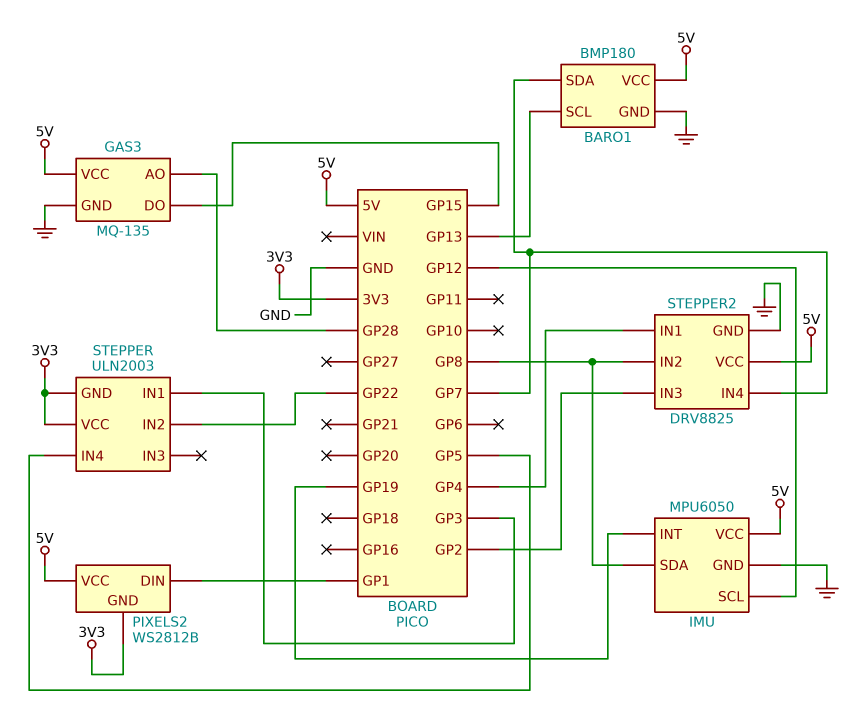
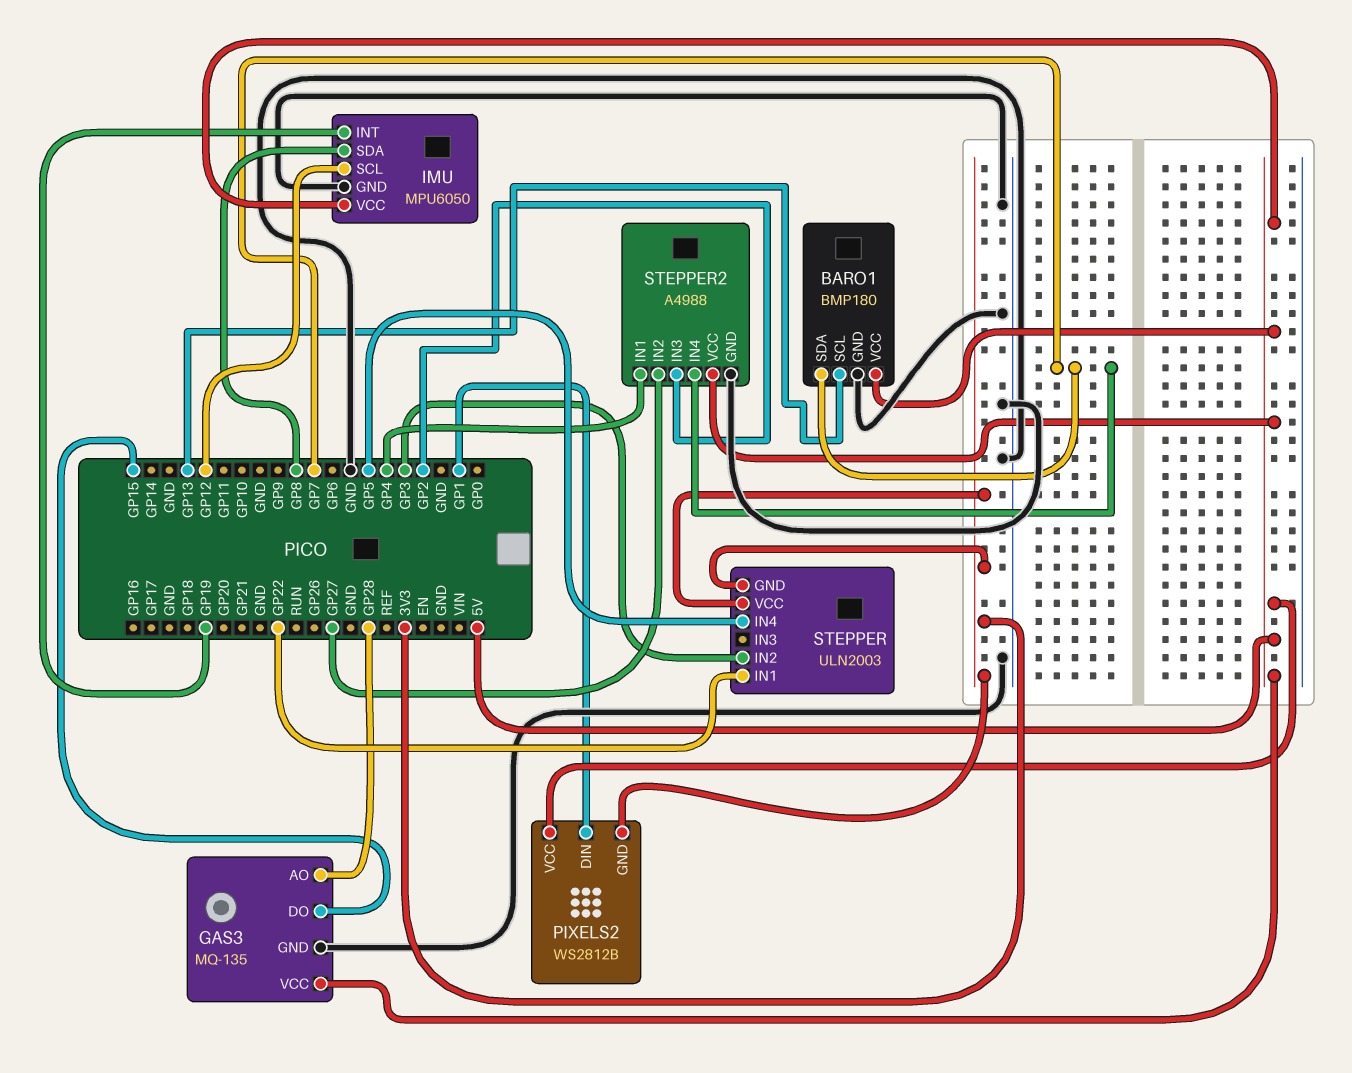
STEPPER pin IN1: GP3 -> GP22
STEPPER pin IN2: GP22 -> GP3
STEPPER2: DRV8825 -> A4988
STEPPER2 pin IN2: GP8 -> GP27

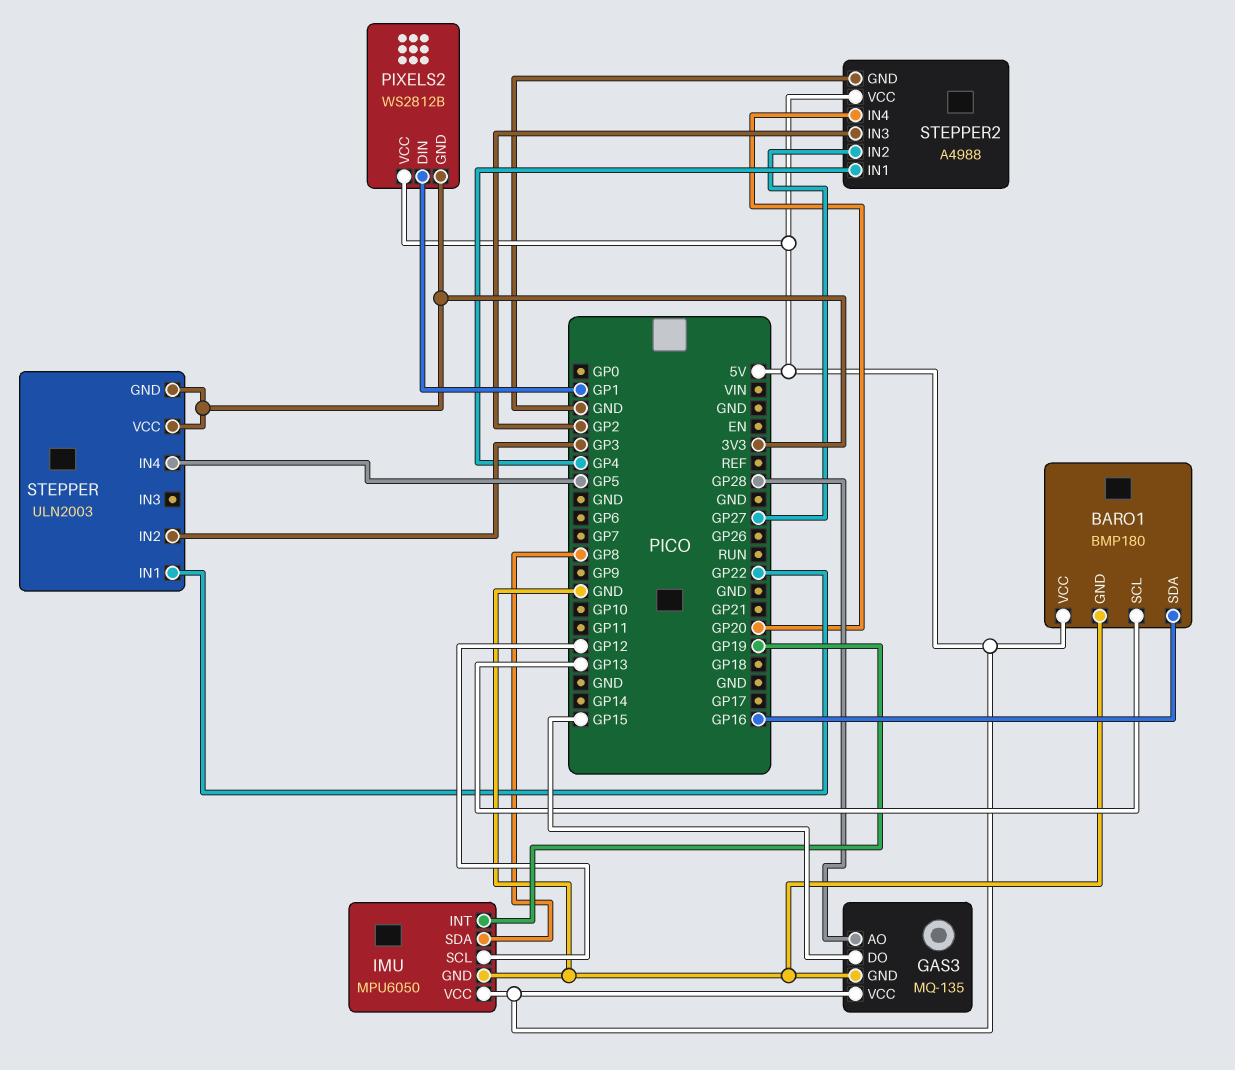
BARO1 pin SDA: GP7 -> GP16
STEPPER2 pin IN4: GP7 -> GP20

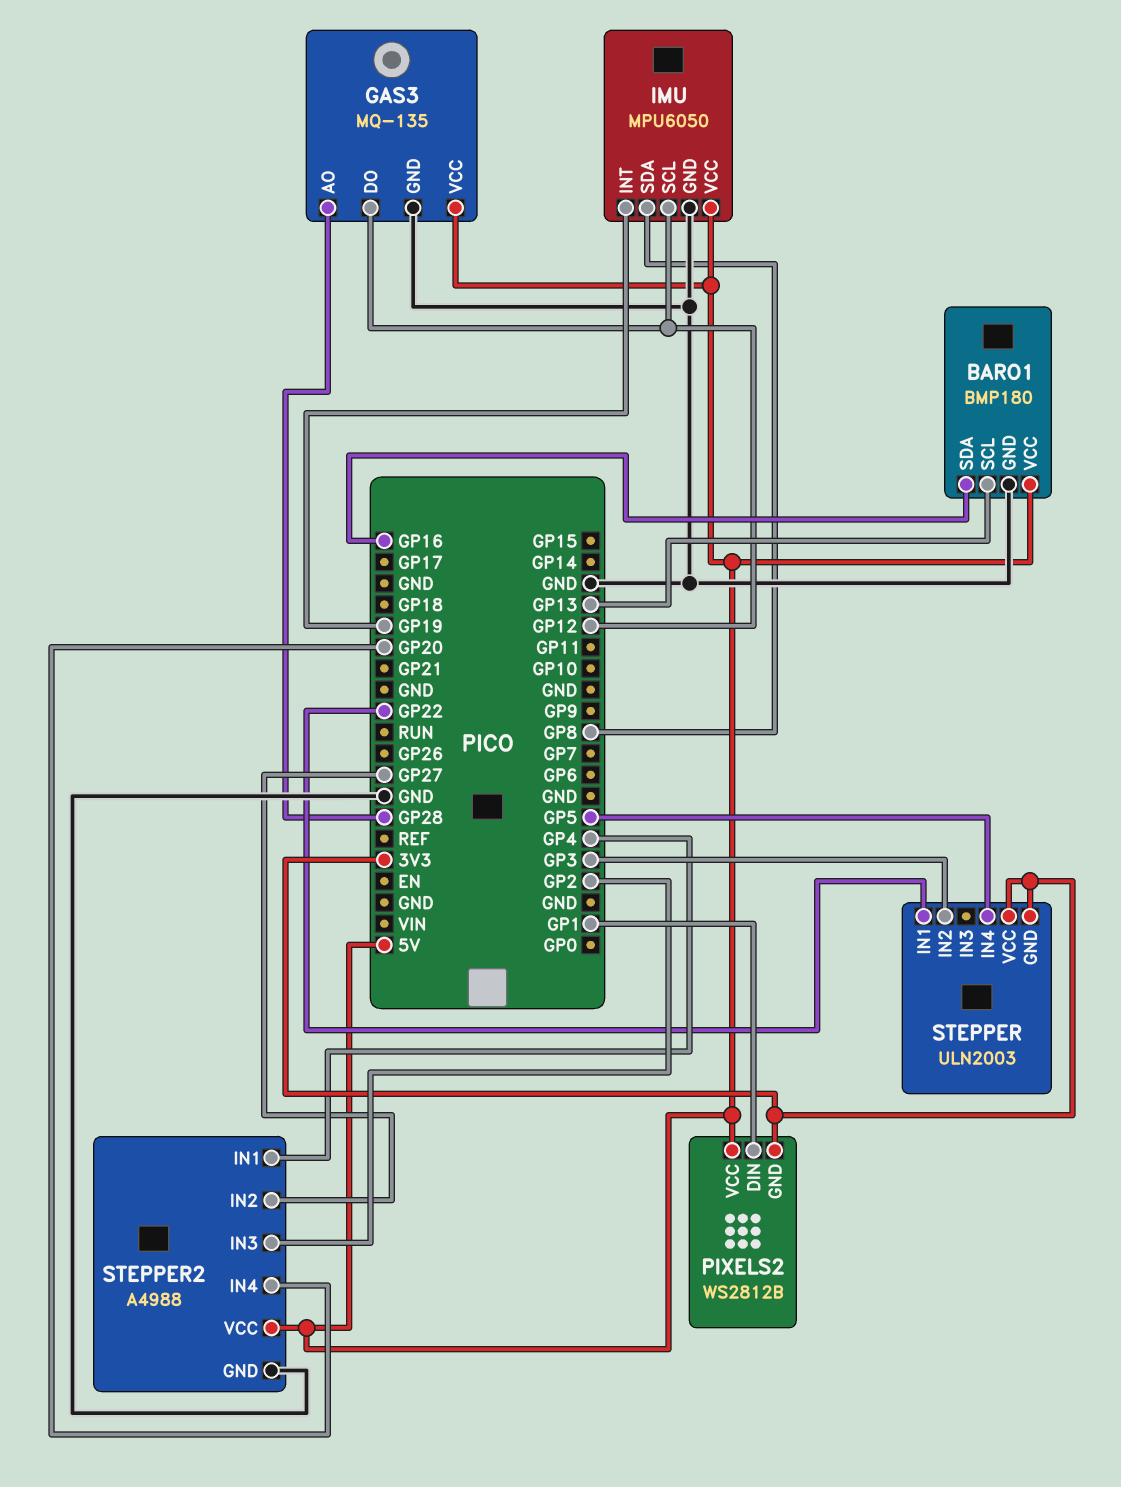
GAS3 pin DO: GP15 -> GP12

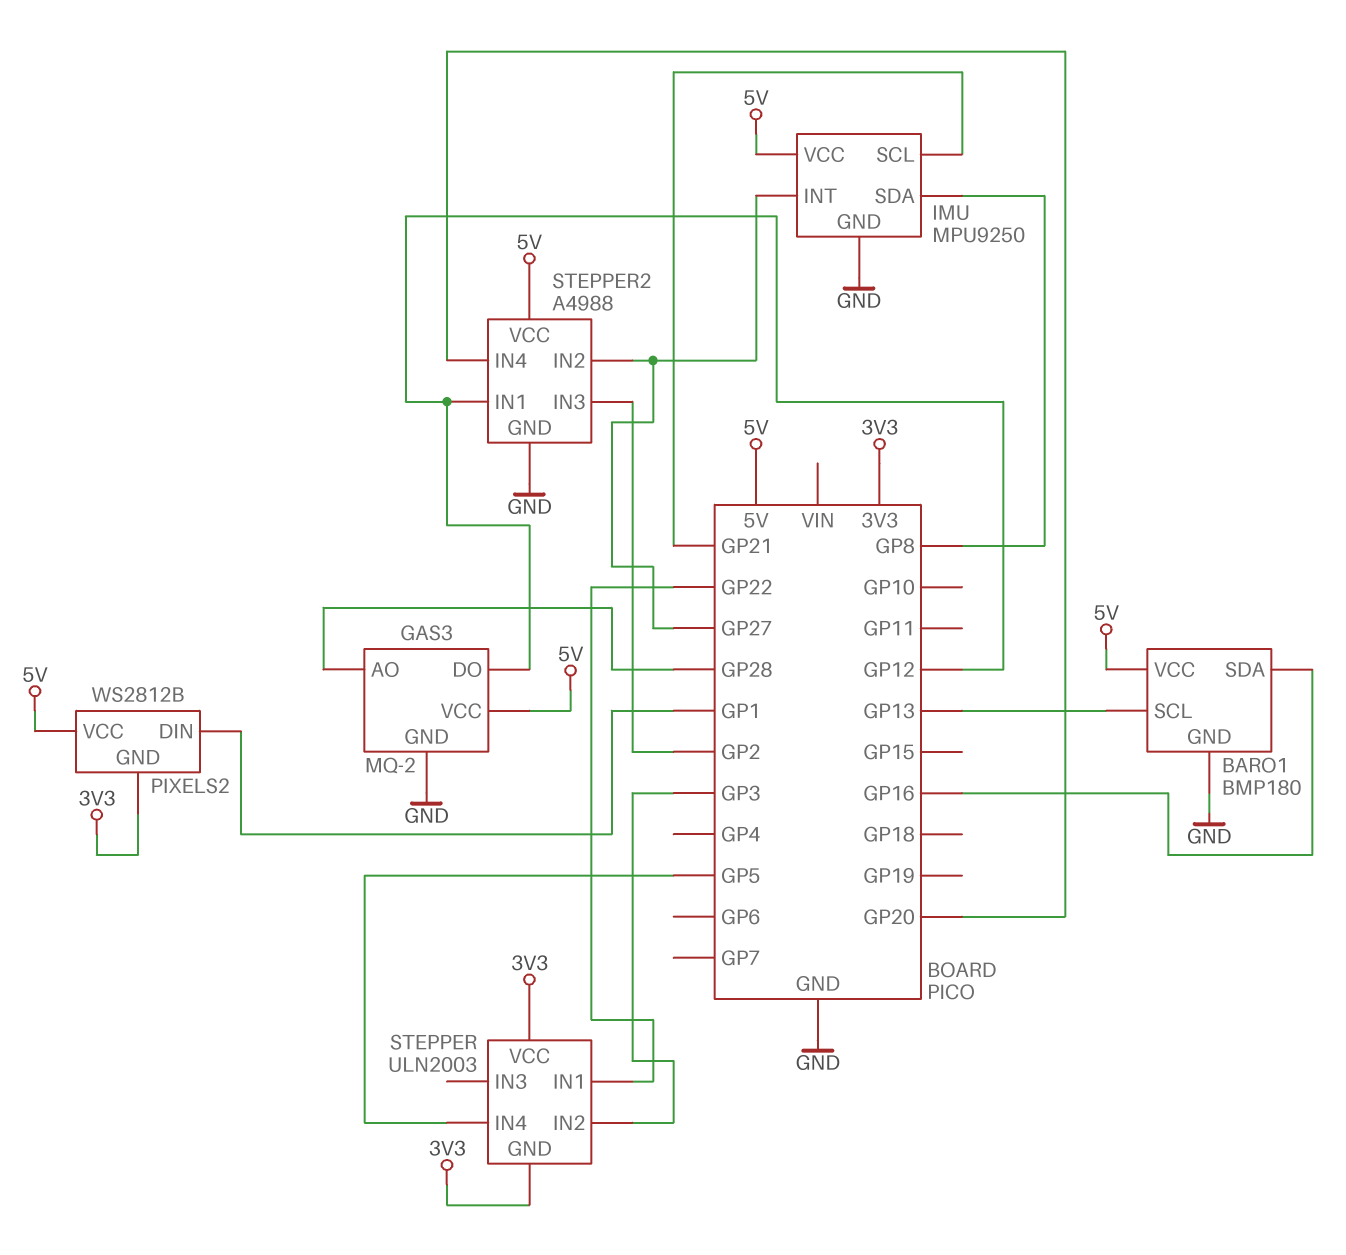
GAS3: MQ-135 -> MQ-2
IMU: MPU6050 -> MPU9250
IMU pin INT: GP19 -> GP27
IMU pin SCL: GP12 -> GP21
STEPPER2 pin IN1: GP4 -> GP12

